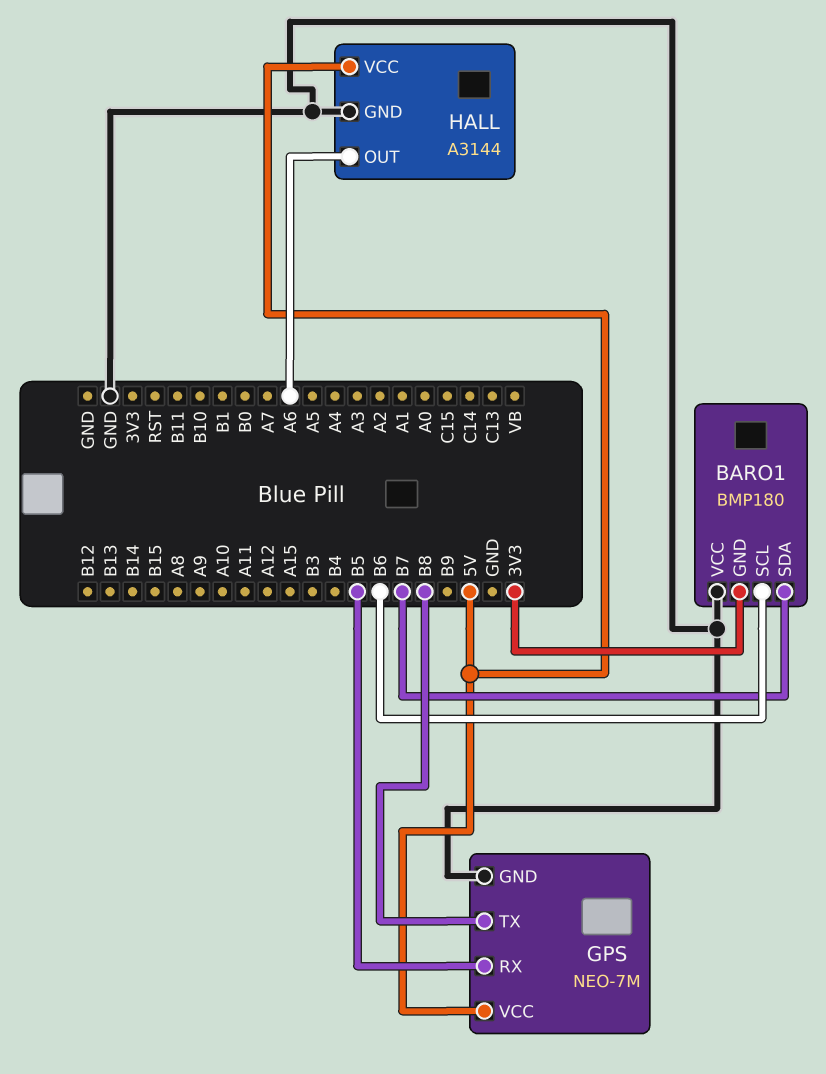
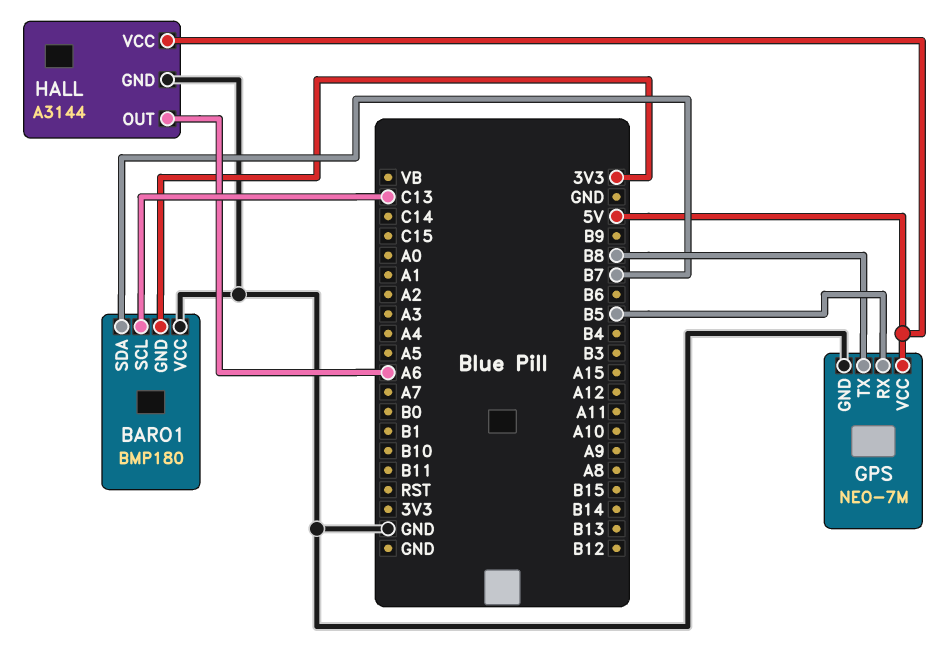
BARO1 pin SCL: B6 -> C13

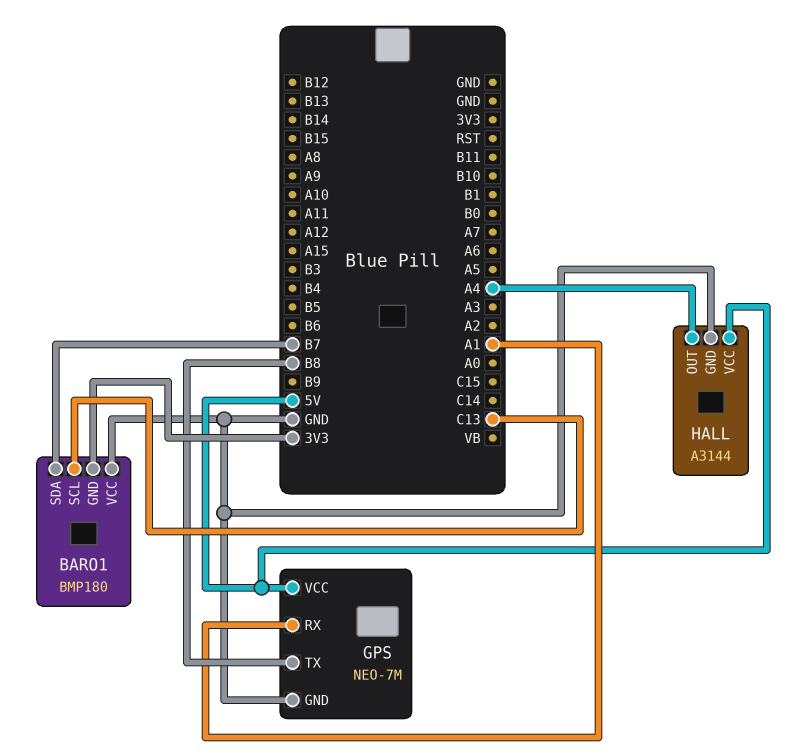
GPS pin RX: B5 -> A1
HALL pin OUT: A6 -> A4

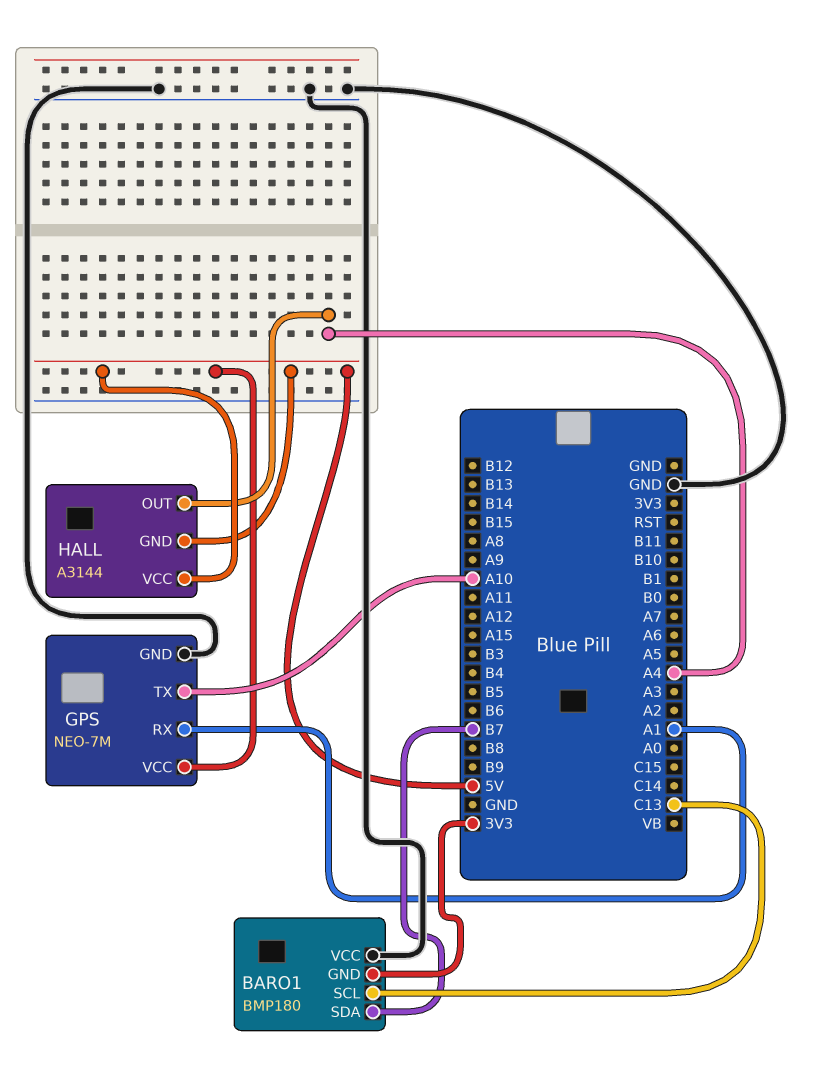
GPS pin TX: B8 -> A10
HALL pin GND: GND -> 5V

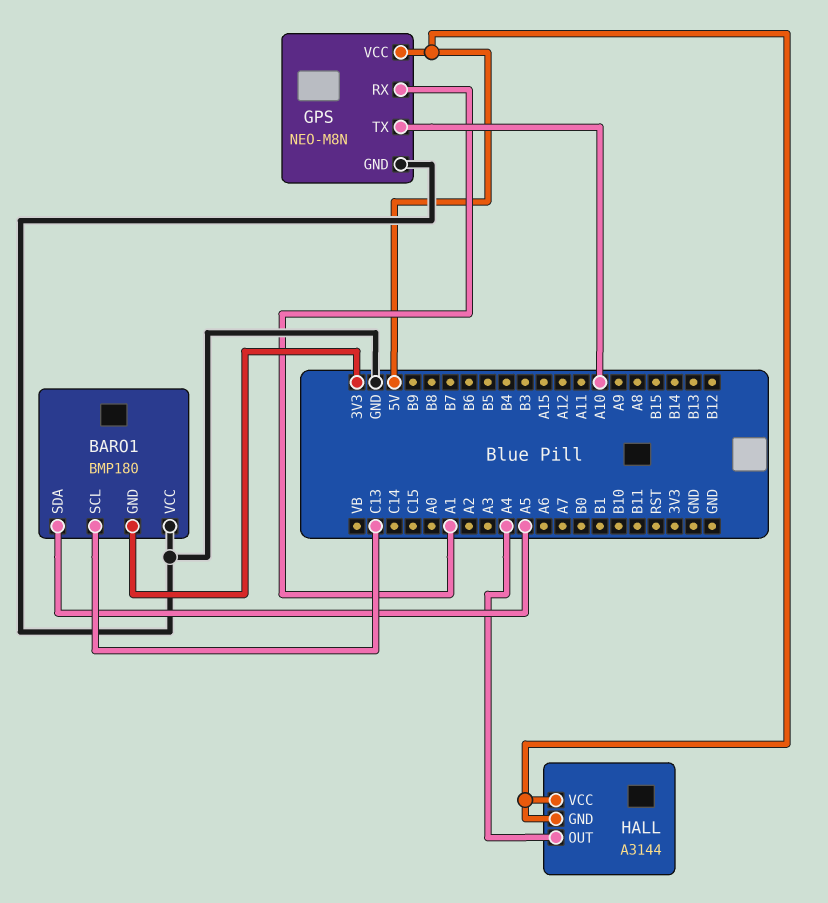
BARO1 pin SDA: B7 -> A5
GPS: NEO-7M -> NEO-M8N

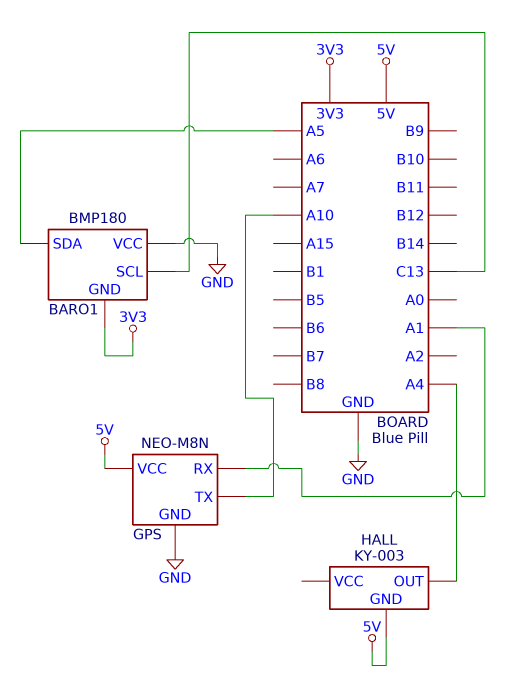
HALL: A3144 -> KY-003
HALL pin VCC: 5V -> none

